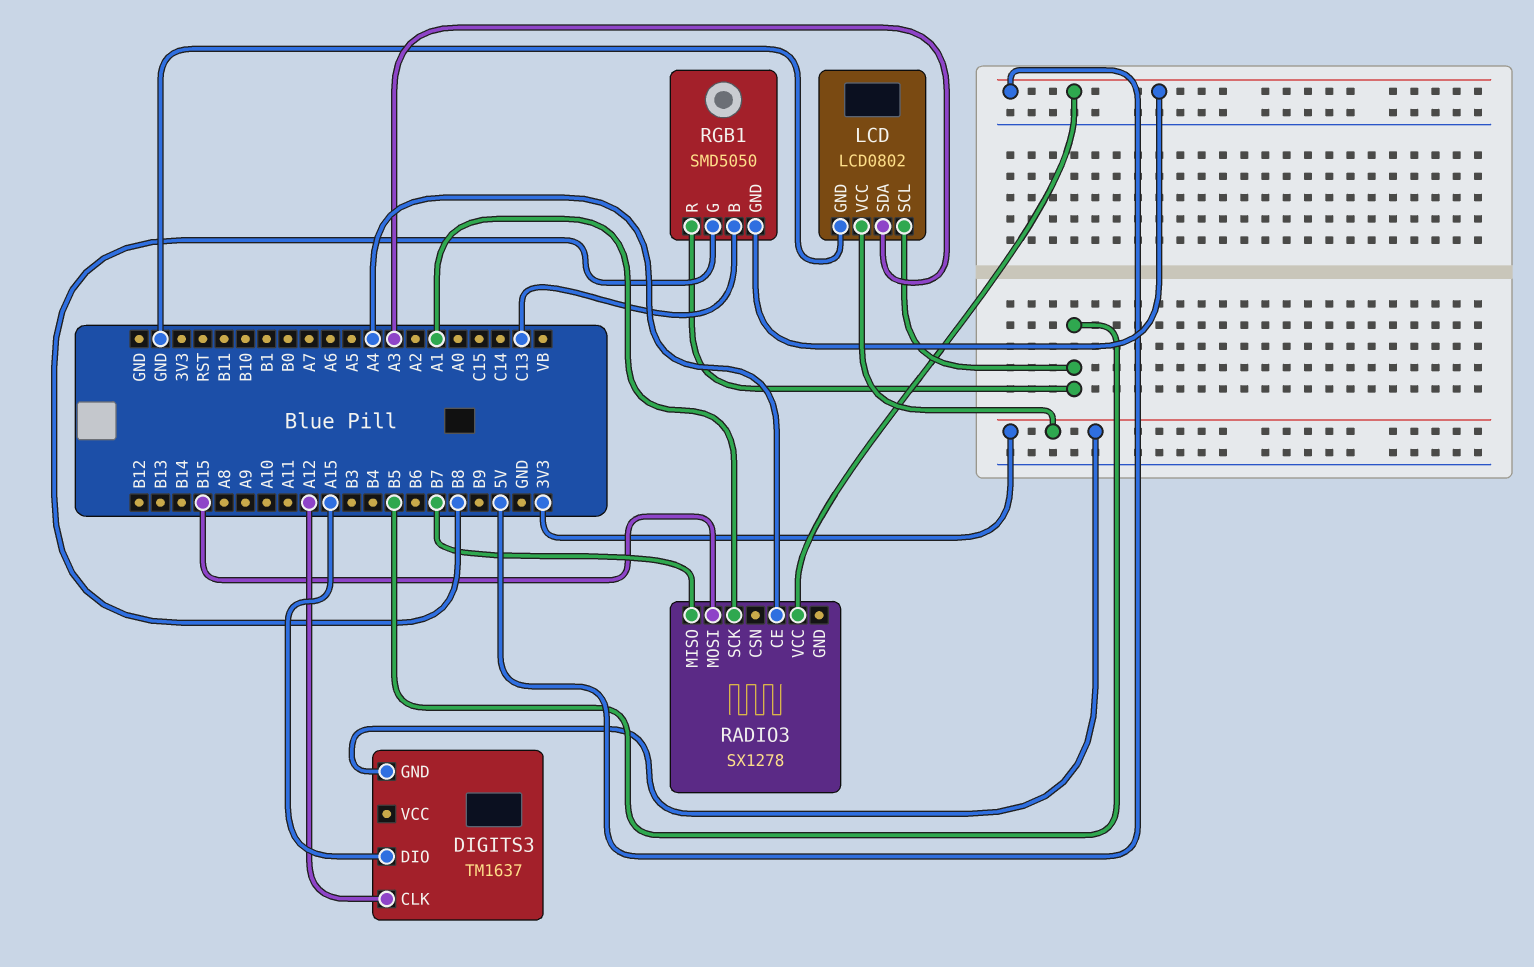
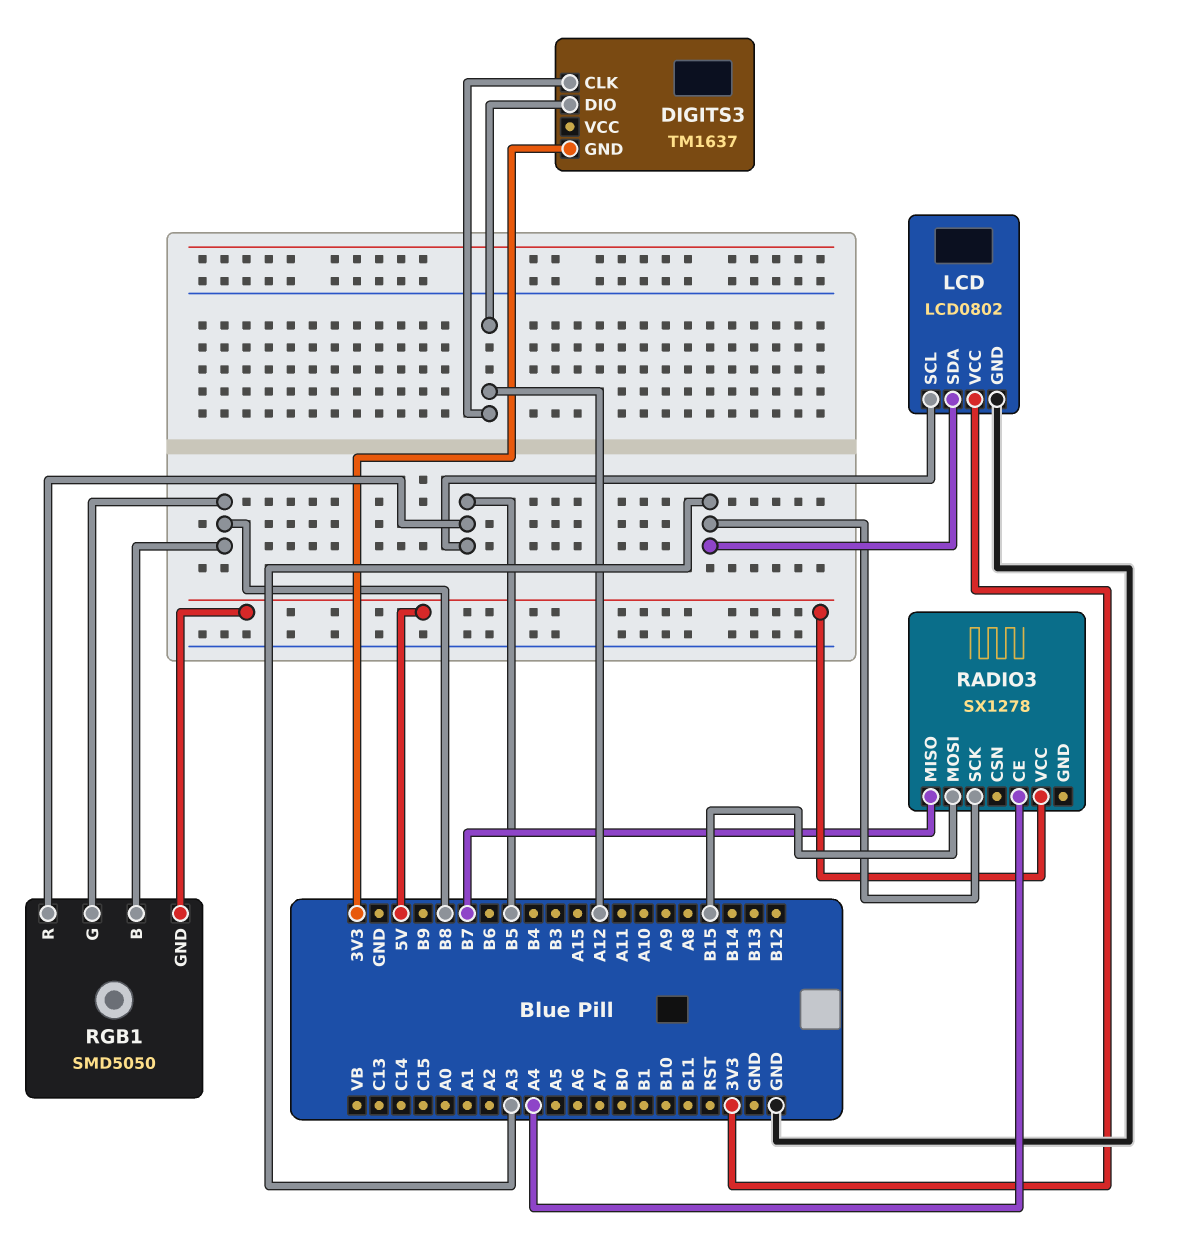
DIGITS3 pin DIO: A15 -> A12
RADIO3 pin SCK: A1 -> A3
RGB1 pin B: C13 -> B8

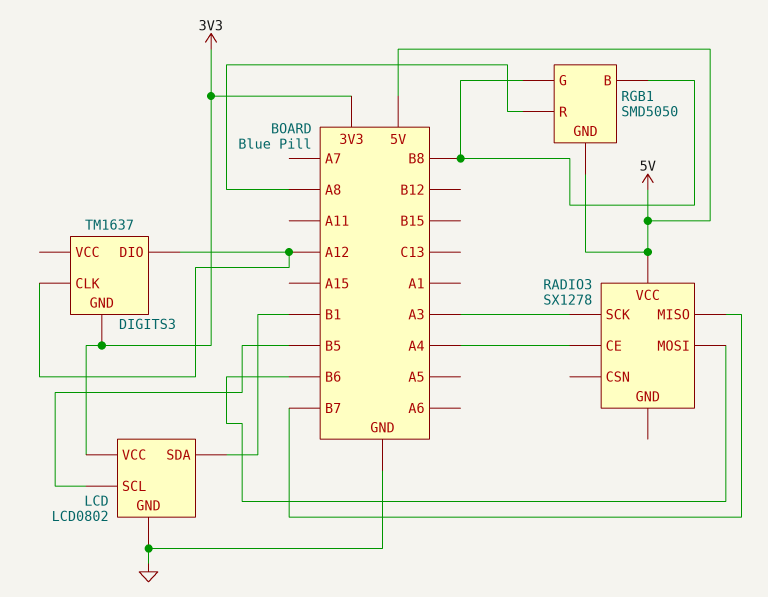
LCD pin SDA: A3 -> B1
RADIO3 pin MOSI: B15 -> B6
RGB1 pin R: B5 -> A8

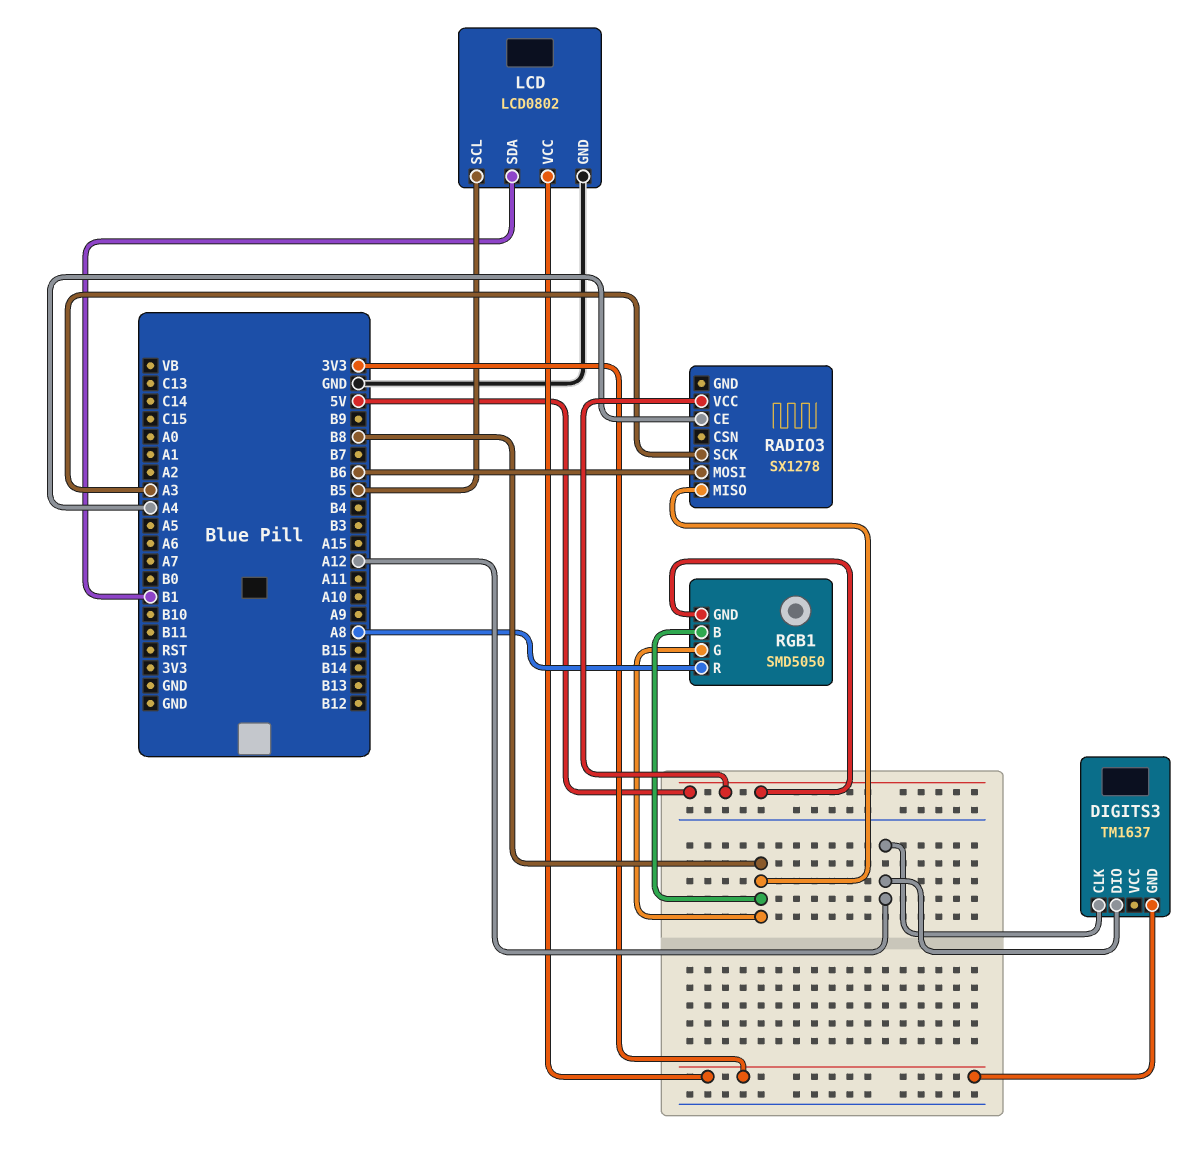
RADIO3 pin MISO: B7 -> B8

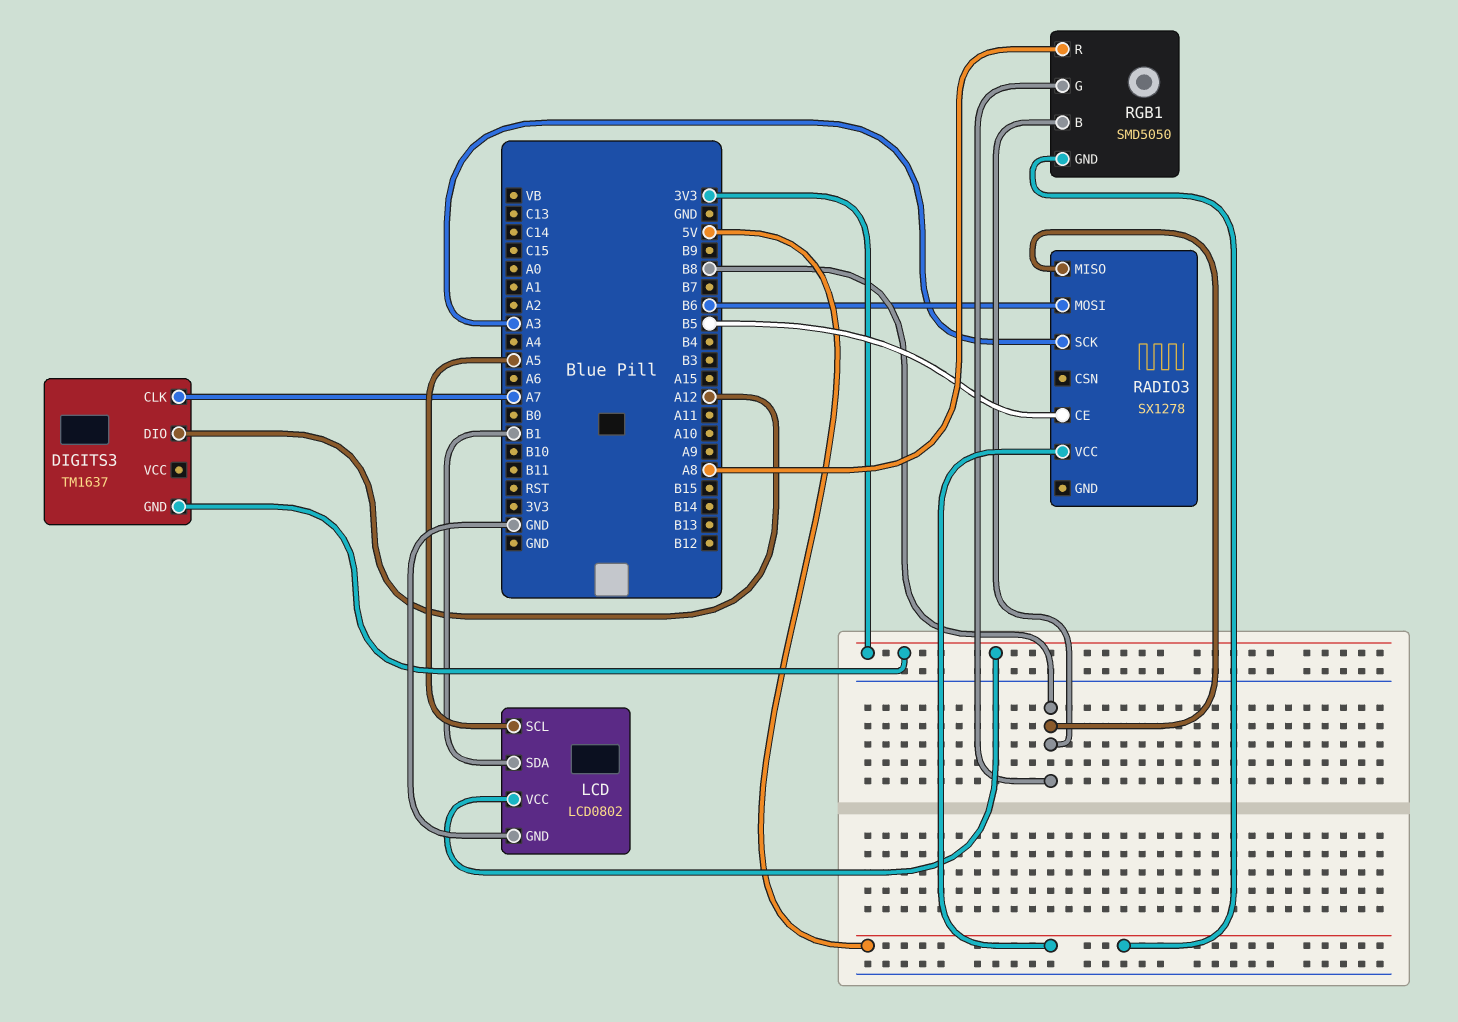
DIGITS3 pin CLK: A12 -> A7
LCD pin SCL: B5 -> A5
RADIO3 pin CE: A4 -> B5

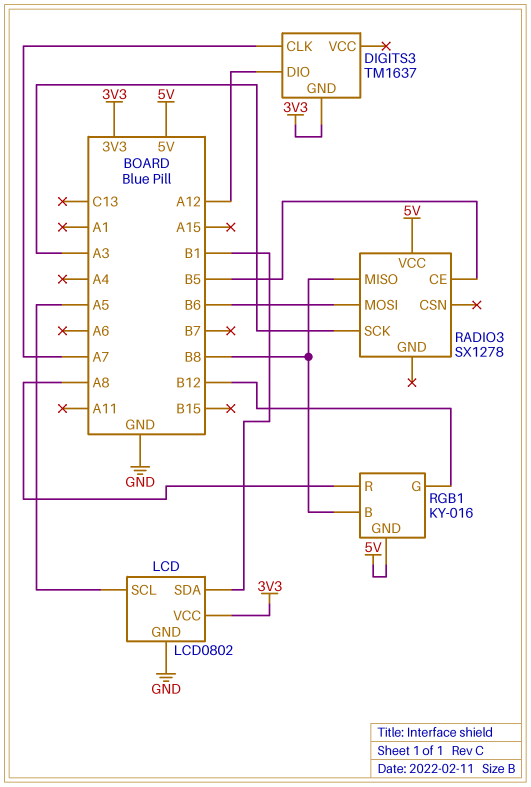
RGB1: SMD5050 -> KY-016
RGB1 pin G: B8 -> B12

